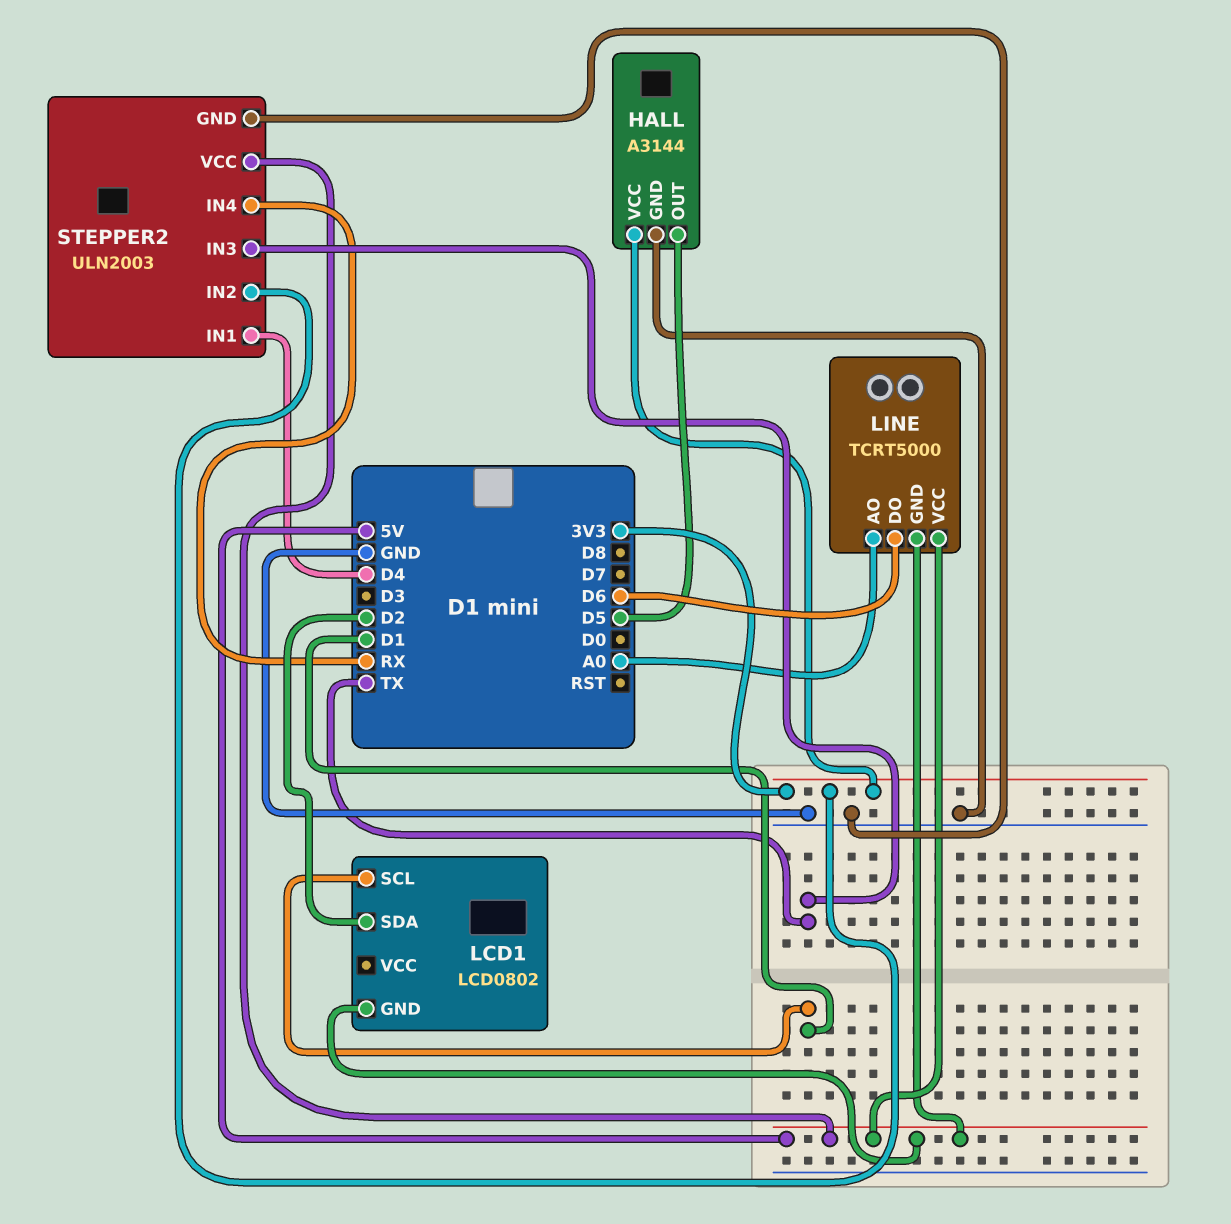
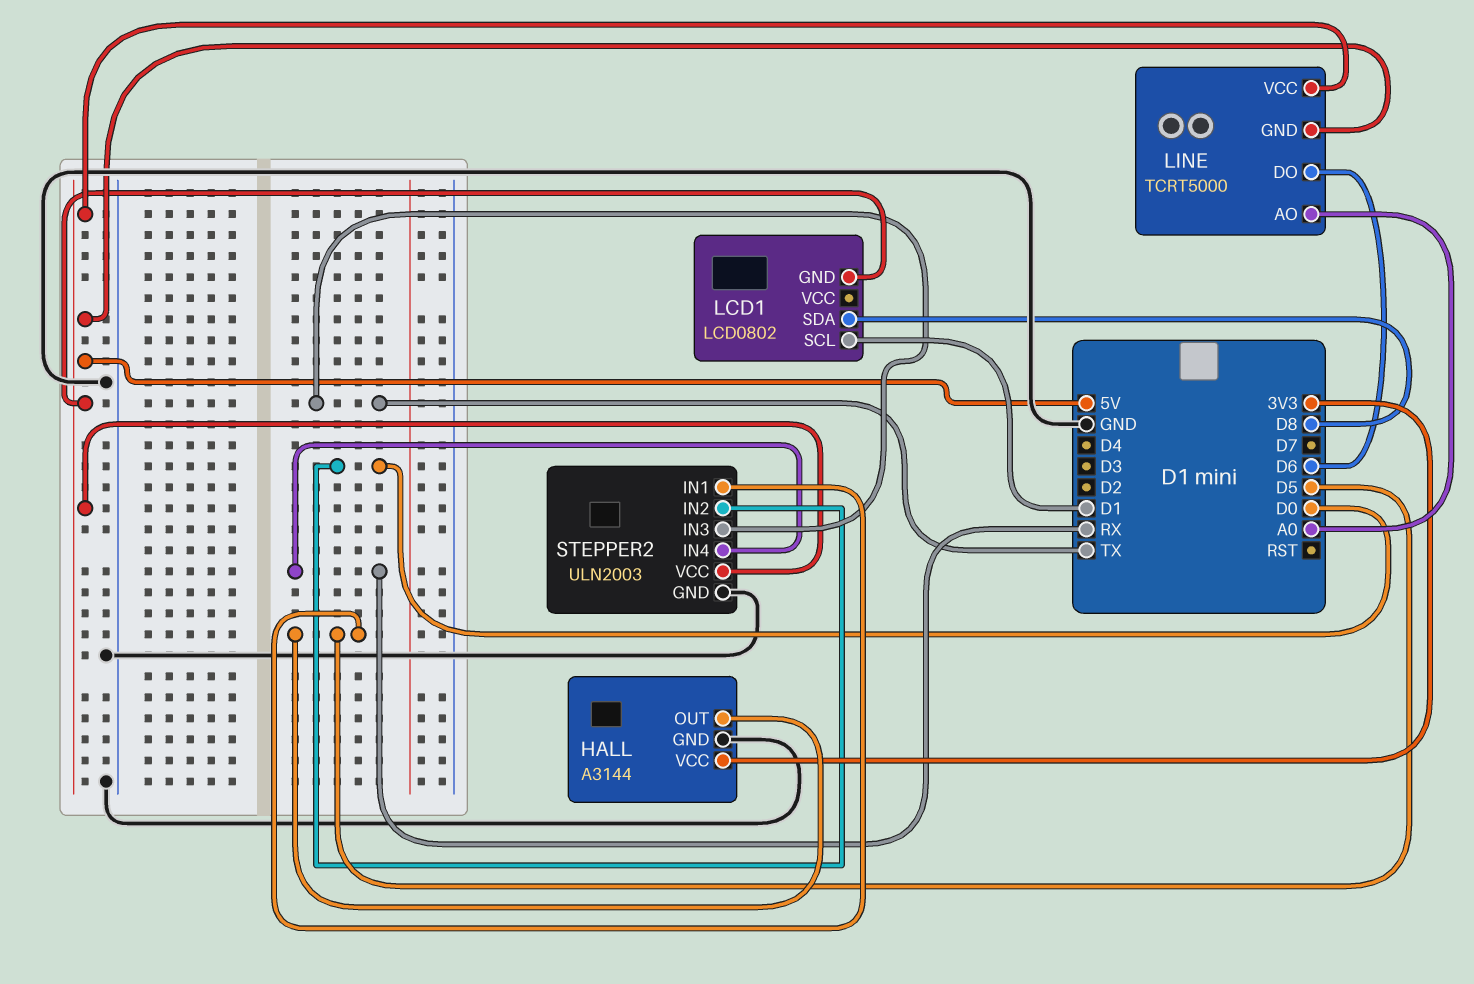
LCD1 pin SDA: D2 -> D8
STEPPER2 pin IN1: D4 -> D5
STEPPER2 pin IN2: 3V3 -> D0

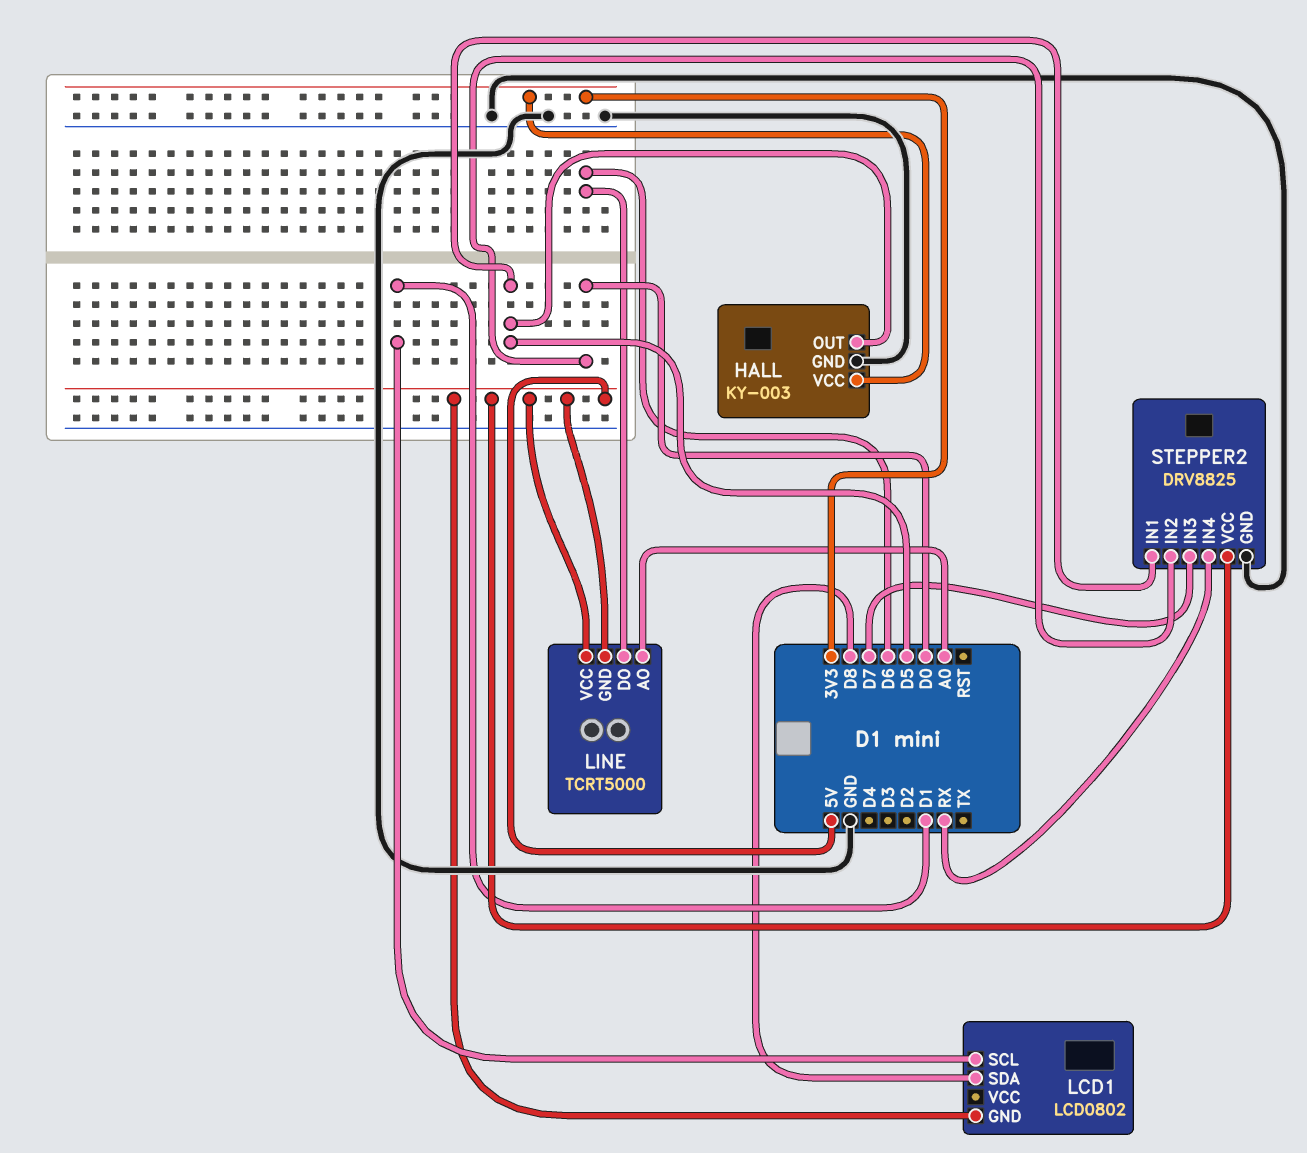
HALL: A3144 -> KY-003
STEPPER2: ULN2003 -> DRV8825
STEPPER2 pin IN3: TX -> D7

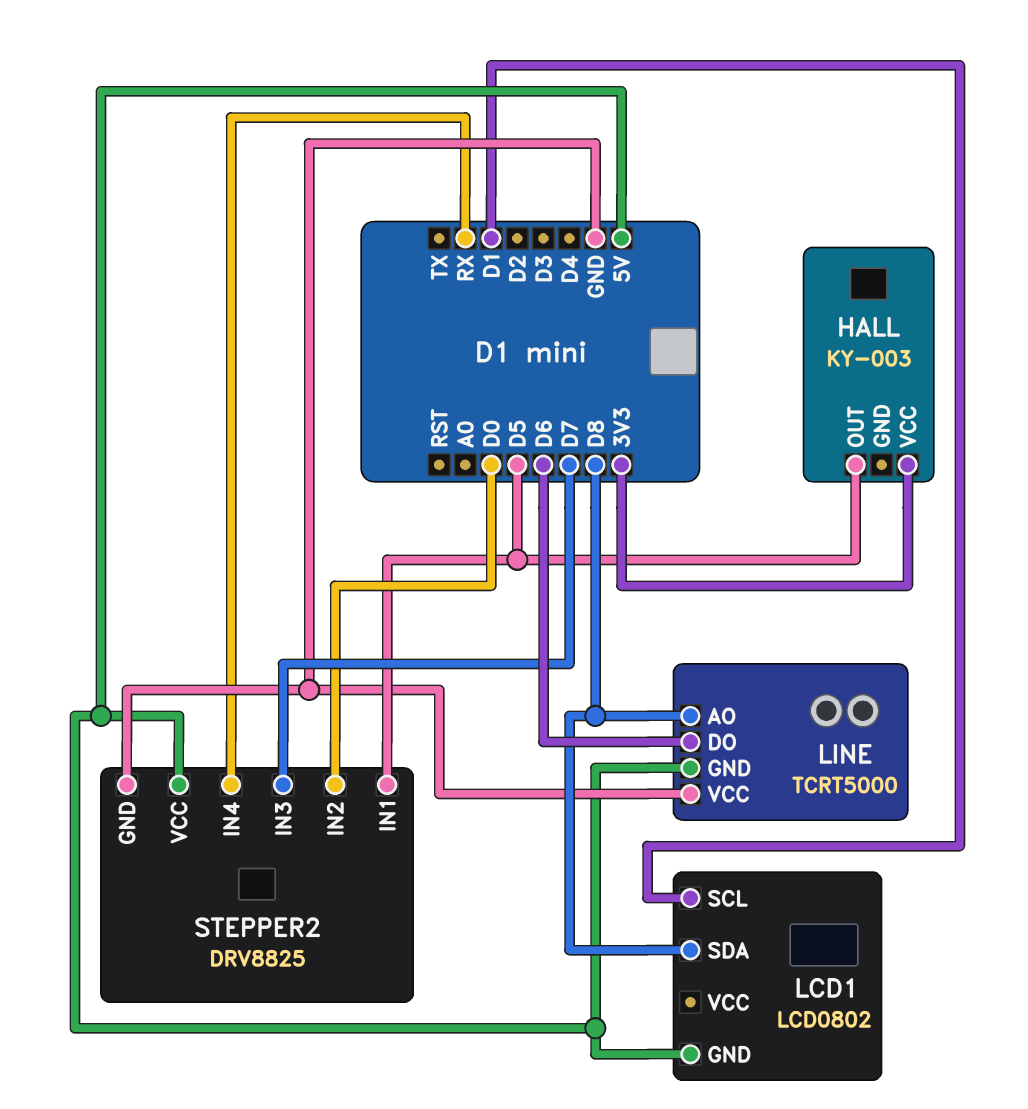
HALL pin GND: GND -> none
LINE pin AO: A0 -> D8
LINE pin VCC: 5V -> GND

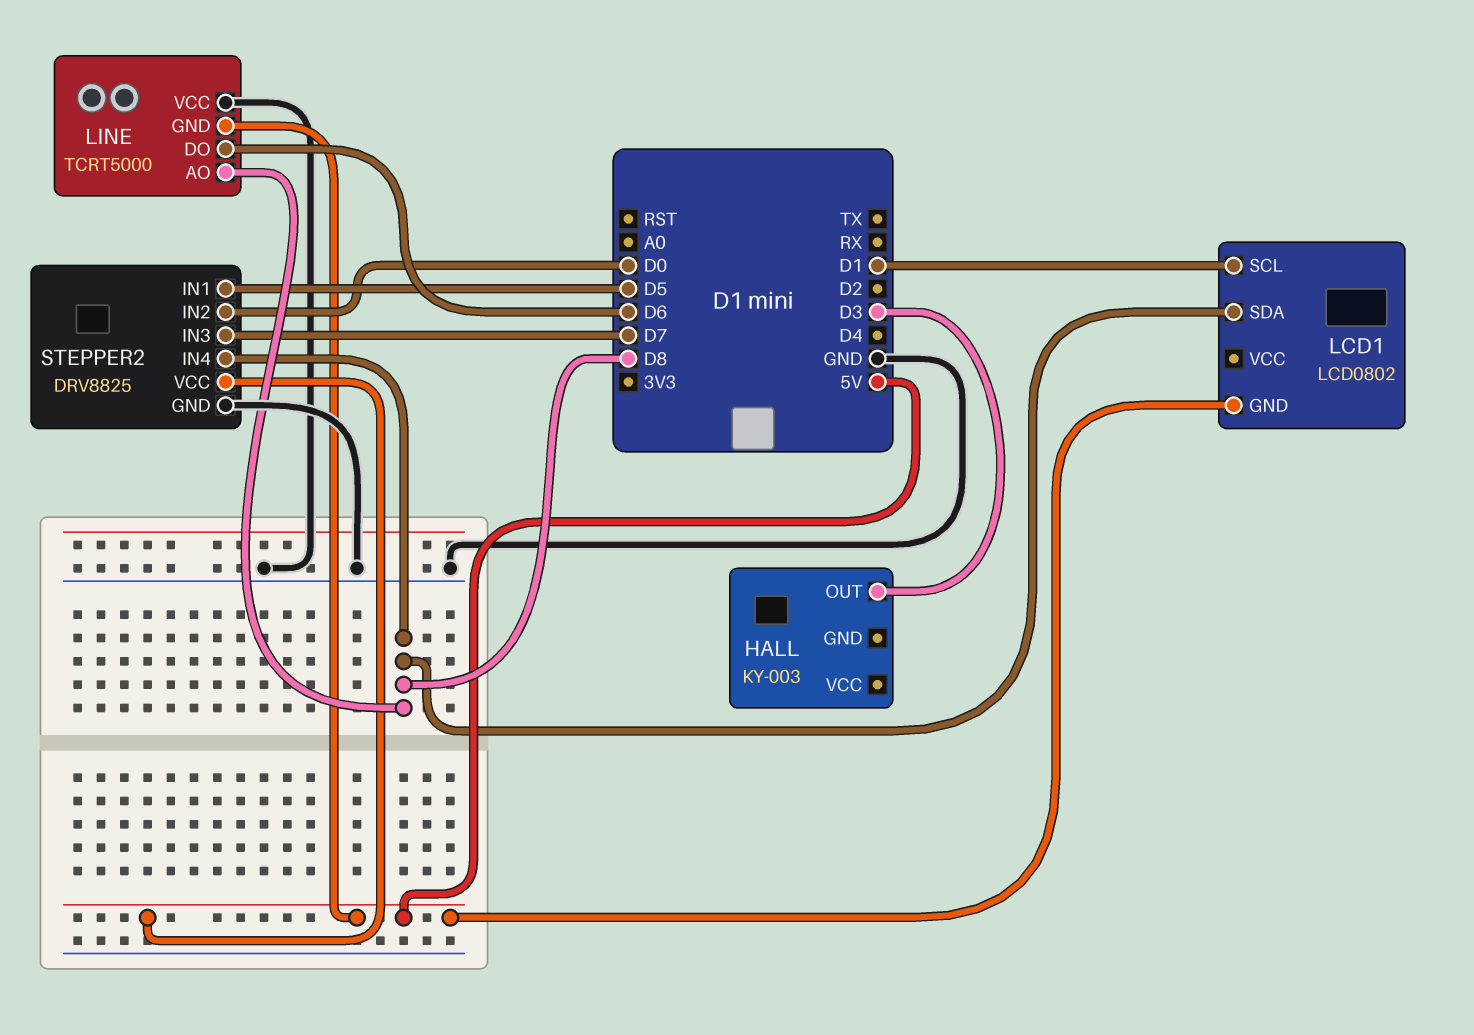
HALL pin OUT: D5 -> D3
HALL pin VCC: 3V3 -> none
STEPPER2 pin IN4: RX -> D8

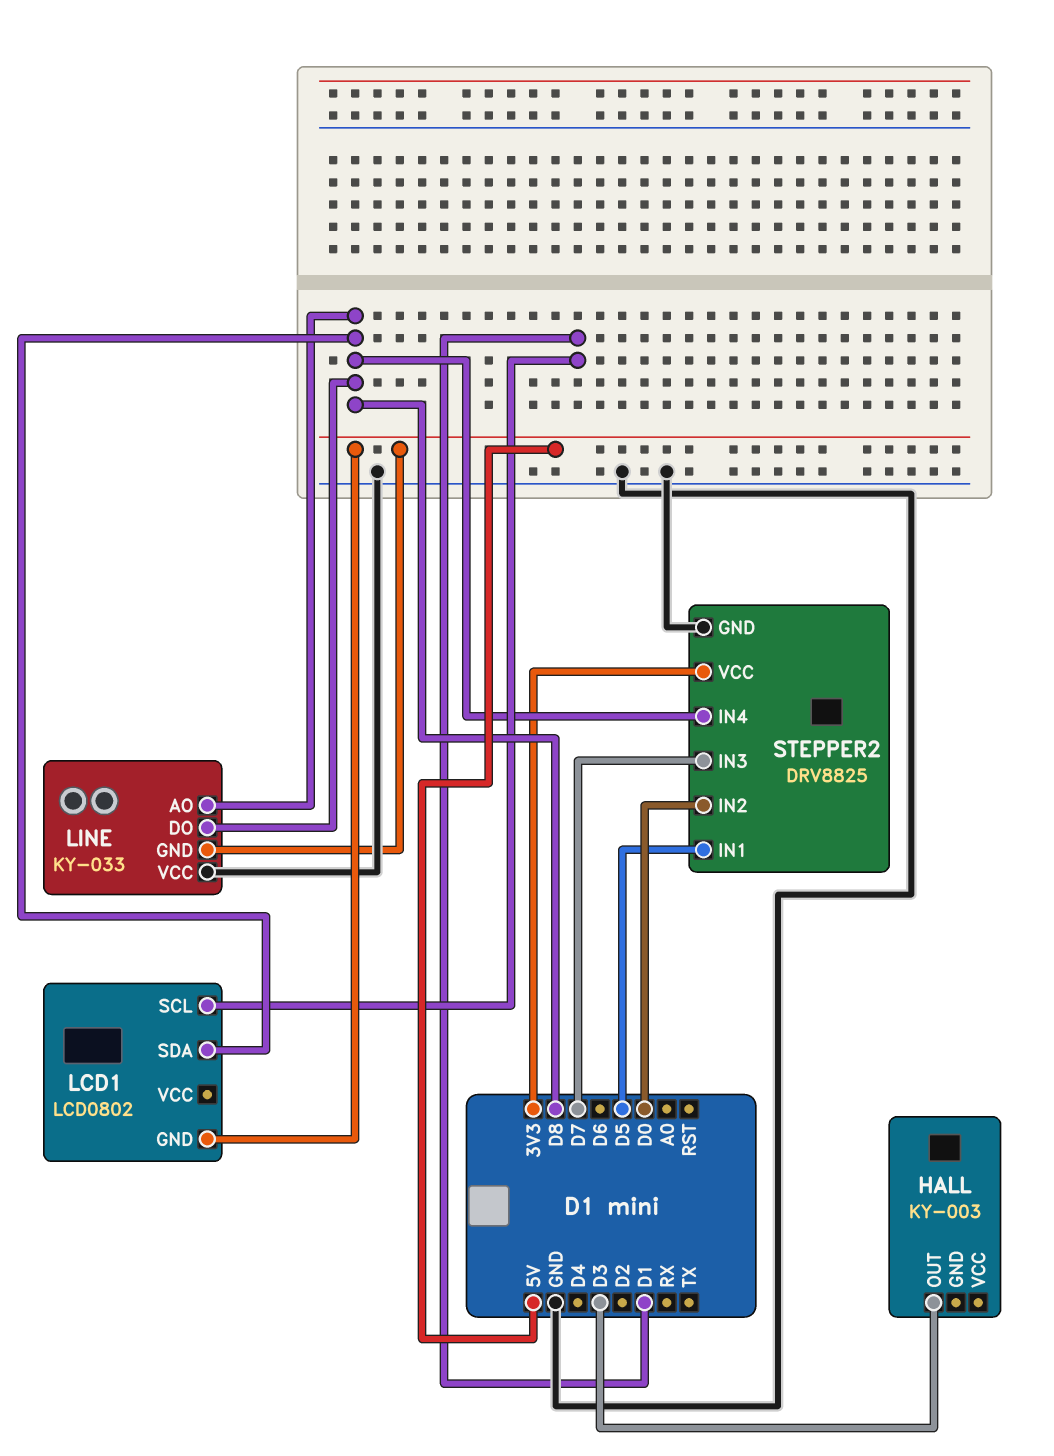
LINE: TCRT5000 -> KY-033
LINE pin DO: D6 -> D8
STEPPER2 pin VCC: 5V -> 3V3

